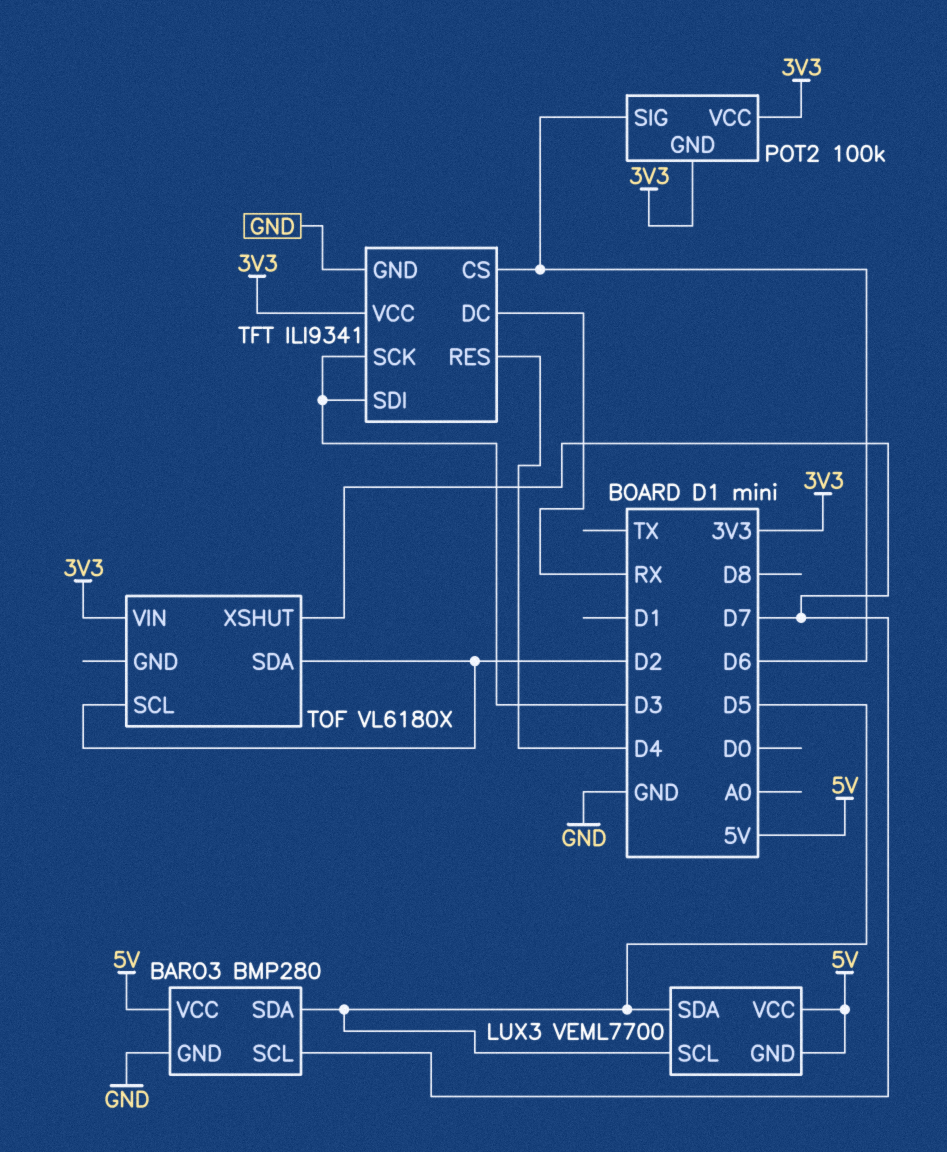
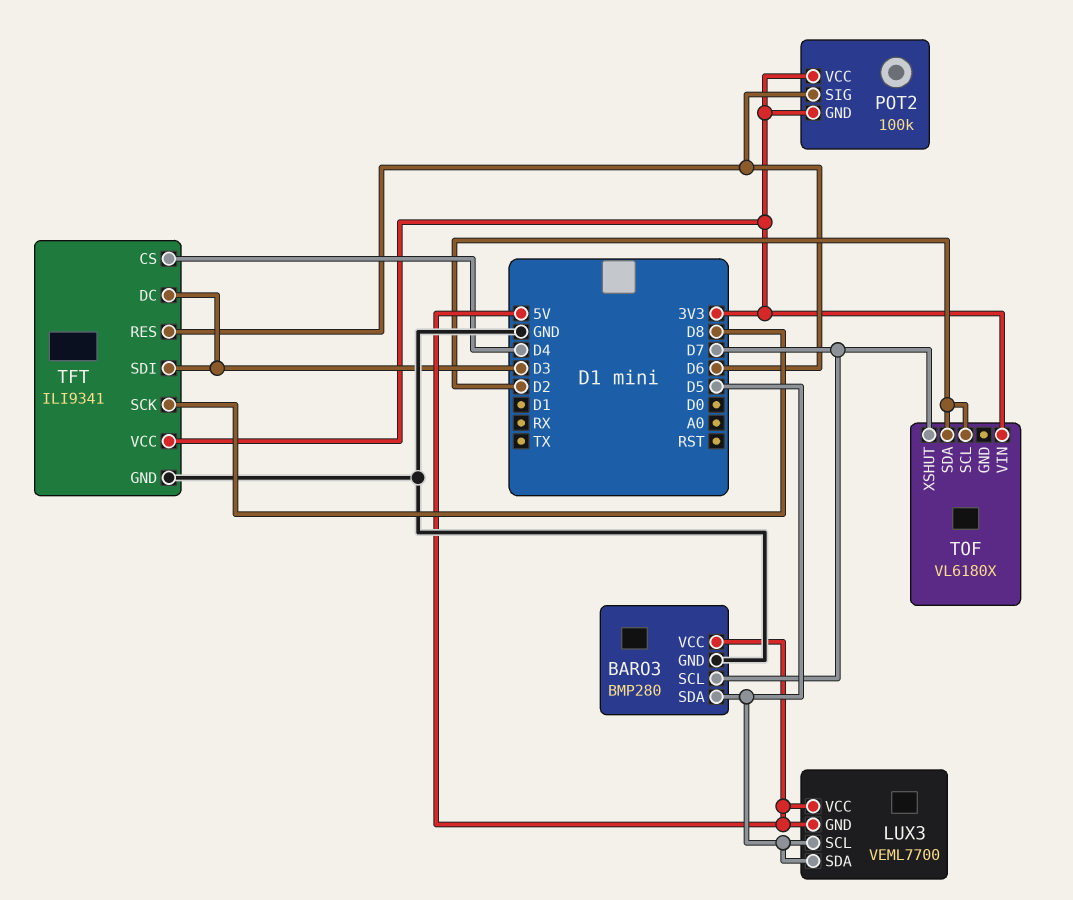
TFT pin CS: D6 -> D4
TFT pin DC: RX -> D3
TFT pin RES: D4 -> D6
TFT pin SCK: D3 -> D8

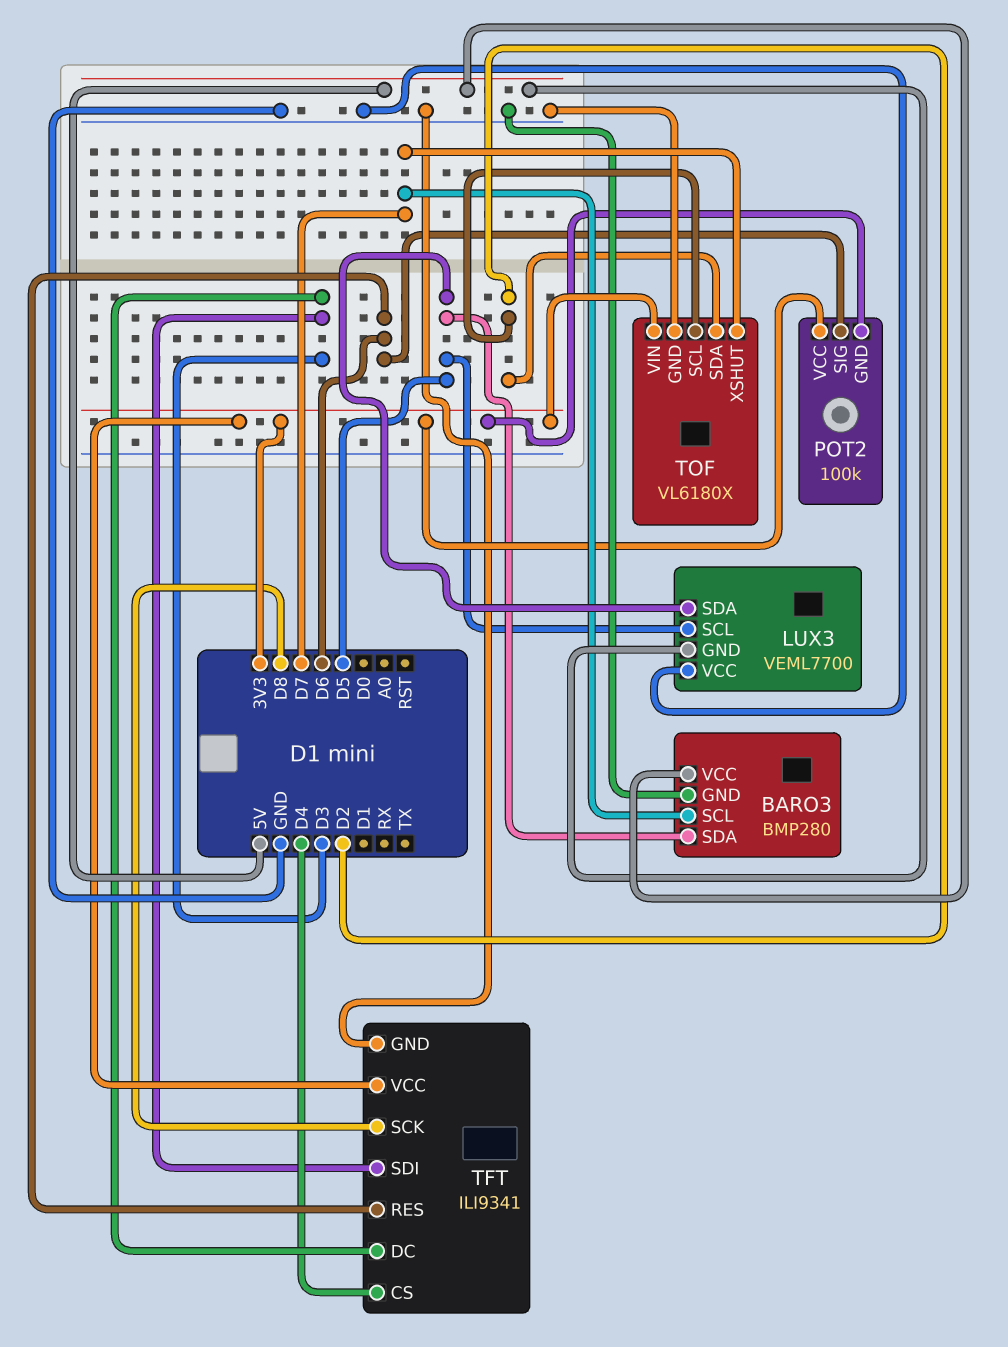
LUX3 pin VCC: 5V -> GND
TOF pin GND: none -> GND

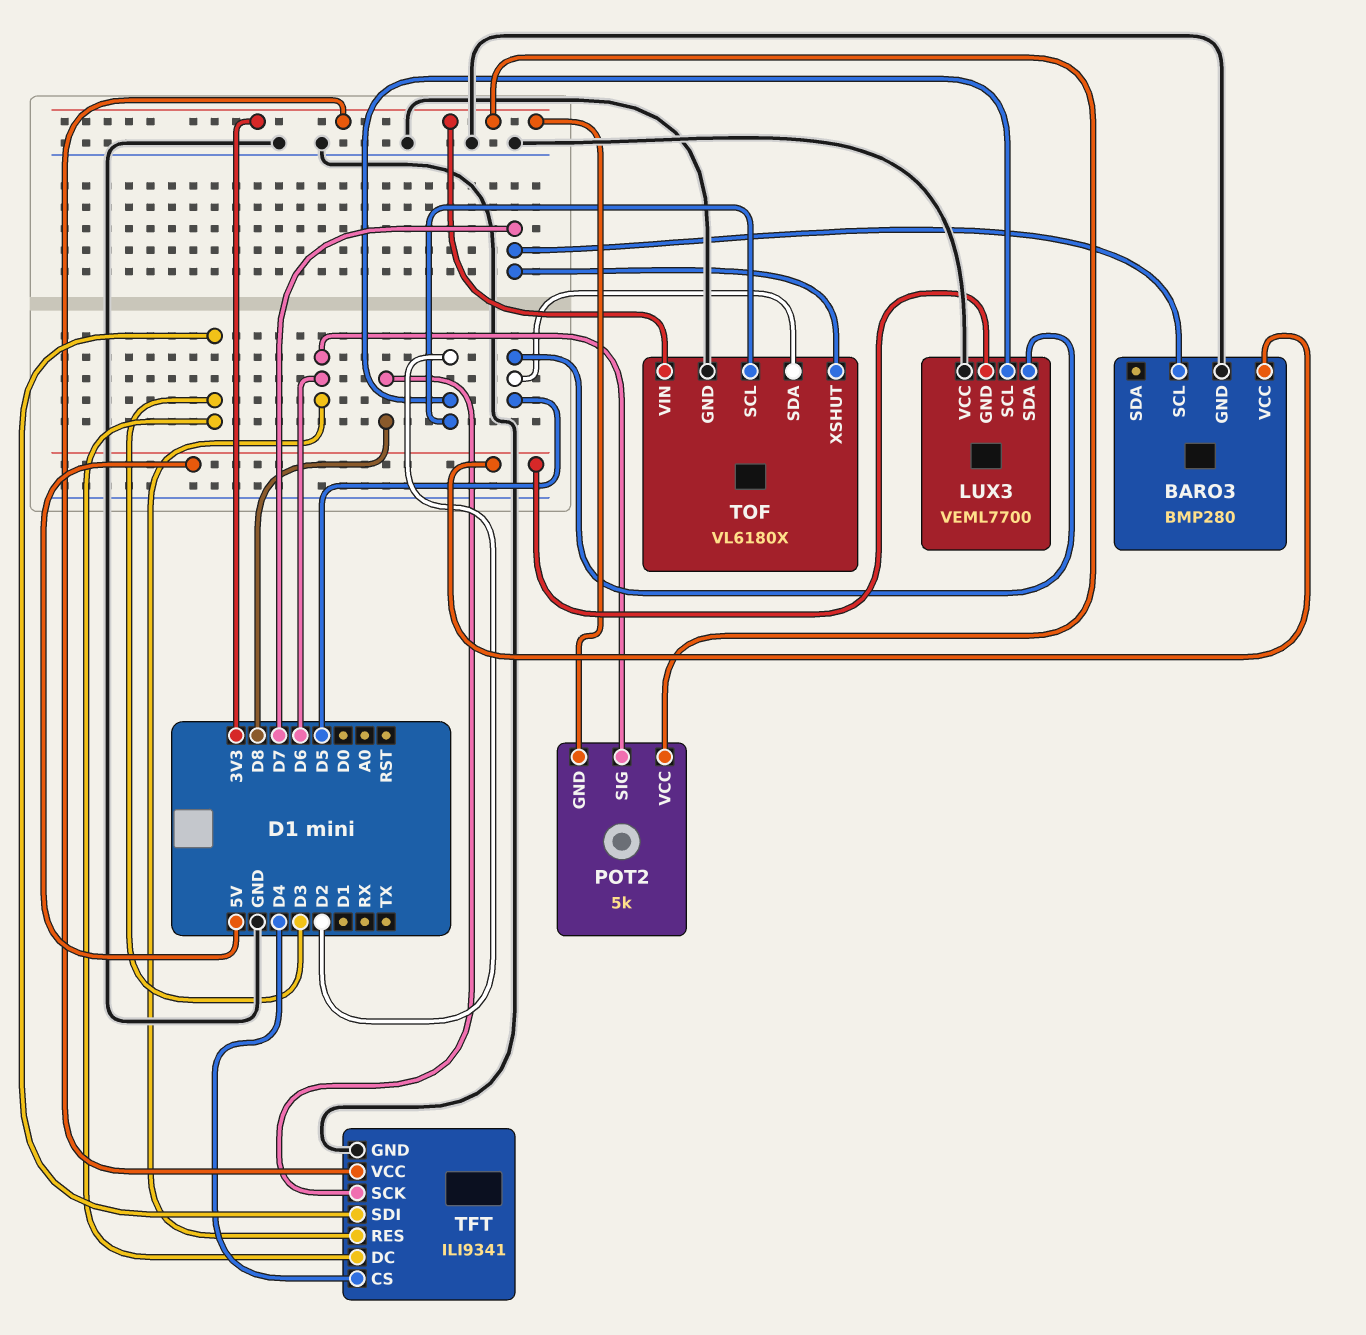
BARO3 pin SDA: D5 -> none
LUX3 pin SCL: D5 -> D2
POT2: 100k -> 5k
TOF pin SDA: D2 -> D5

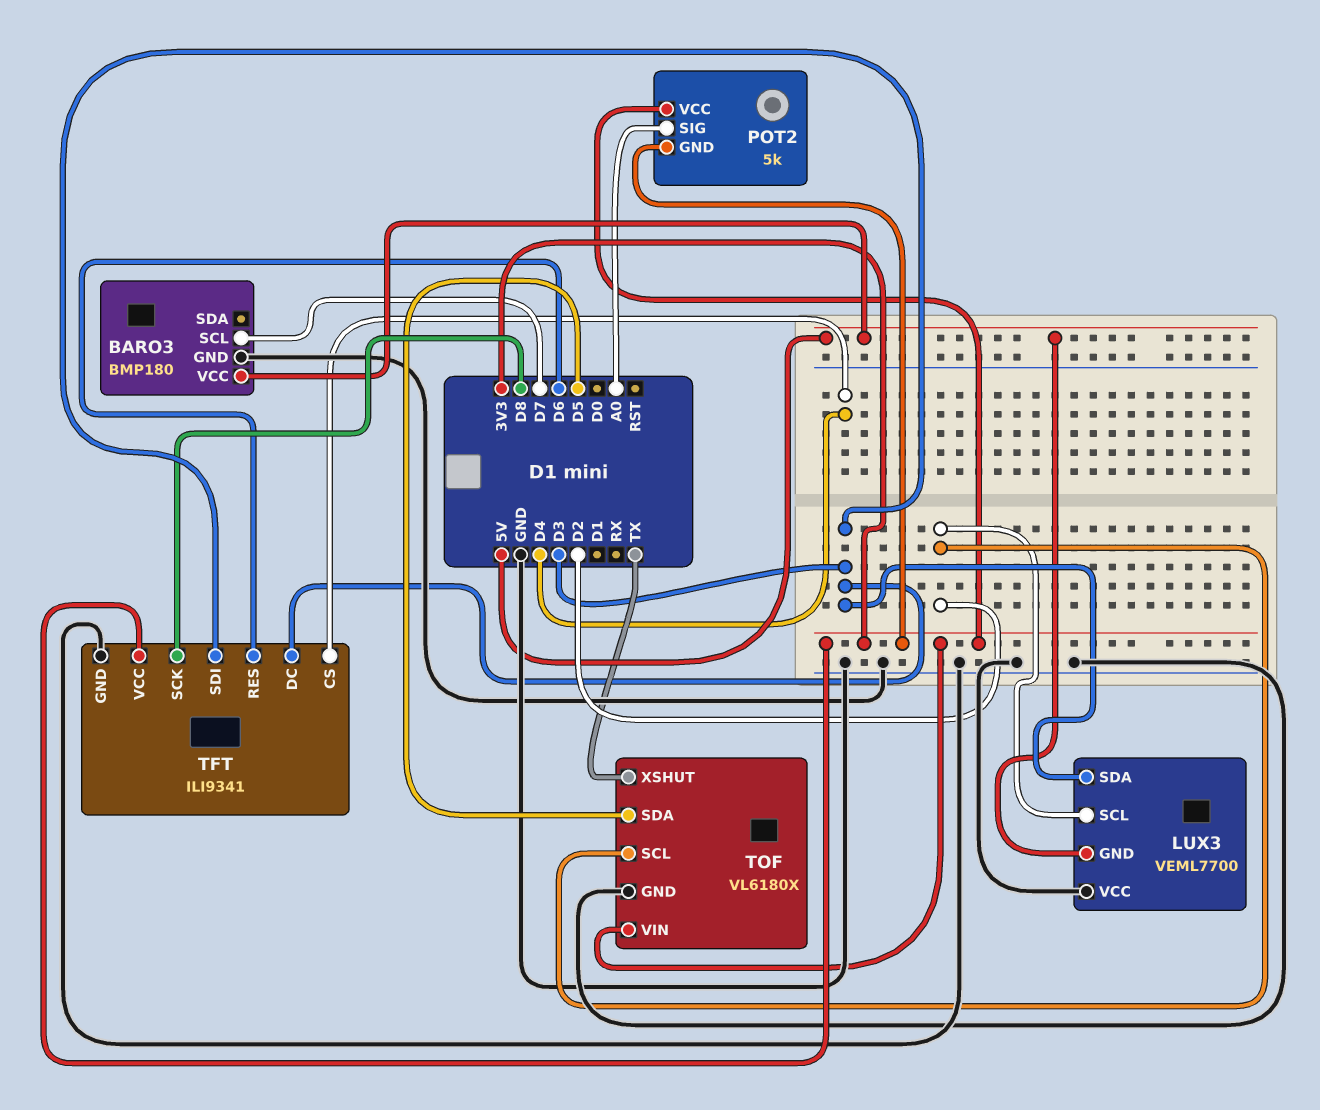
BARO3: BMP280 -> BMP180
LUX3 pin SDA: D5 -> D3
POT2 pin SIG: D6 -> A0
TOF pin XSHUT: D7 -> TX

